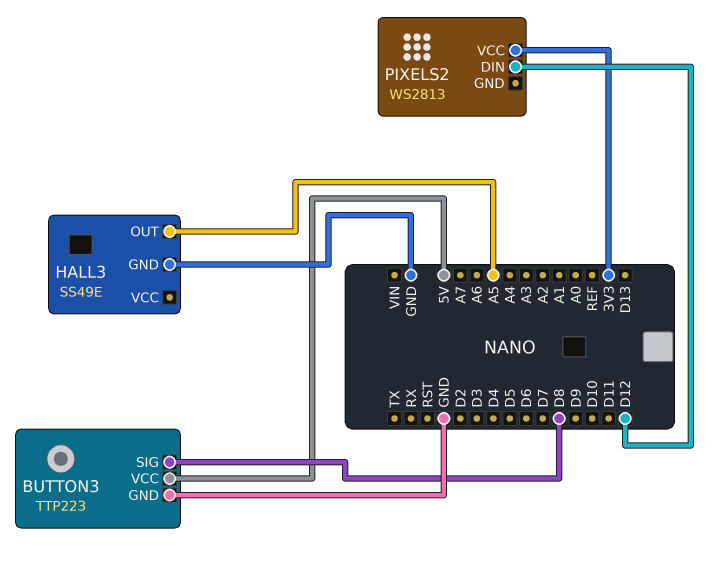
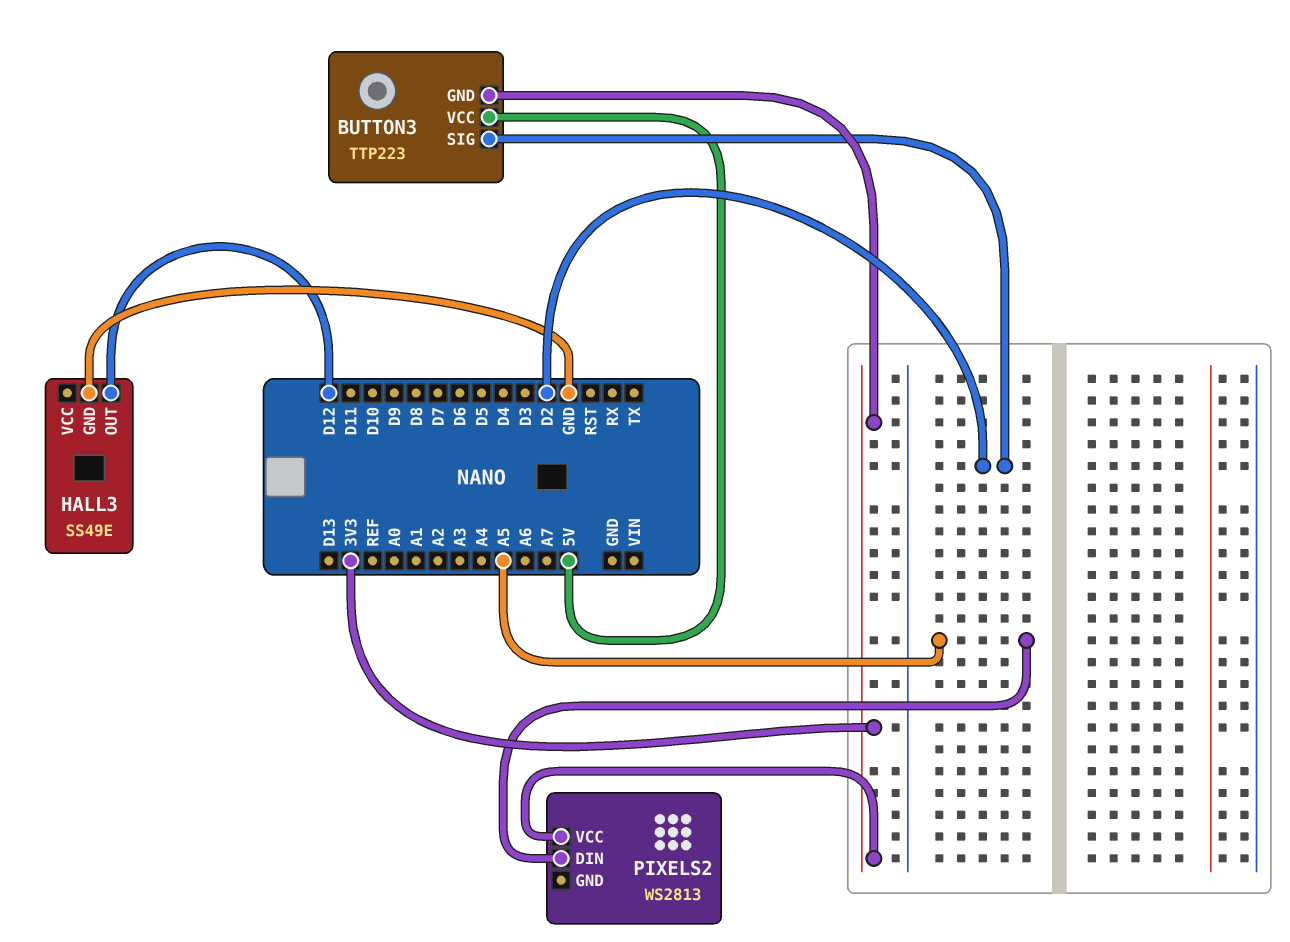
BUTTON3 pin GND: GND -> 3V3
BUTTON3 pin SIG: D8 -> D2
HALL3 pin OUT: A5 -> D12
PIXELS2 pin DIN: D12 -> A5

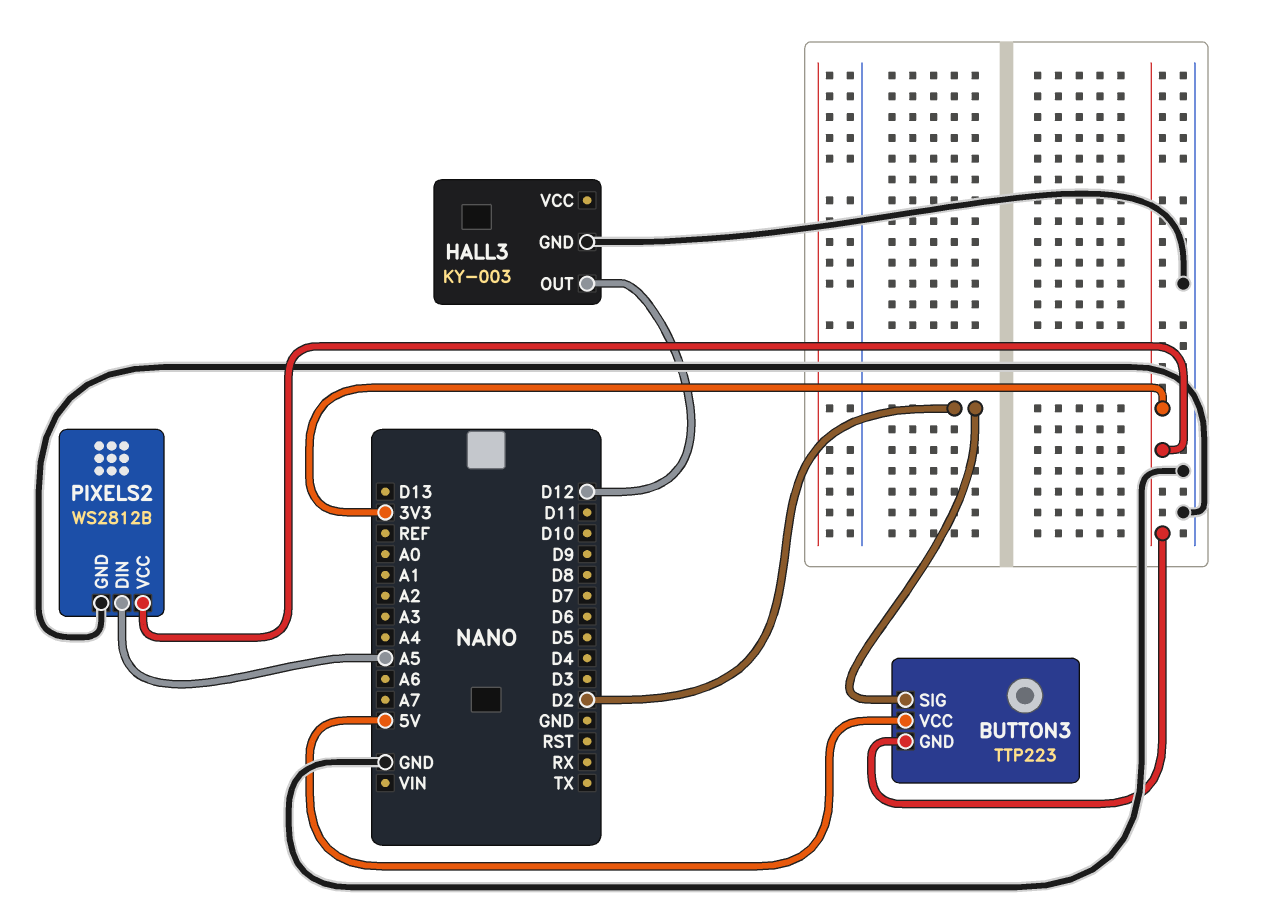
HALL3: SS49E -> KY-003
PIXELS2: WS2813 -> WS2812B
PIXELS2 pin GND: none -> GND

